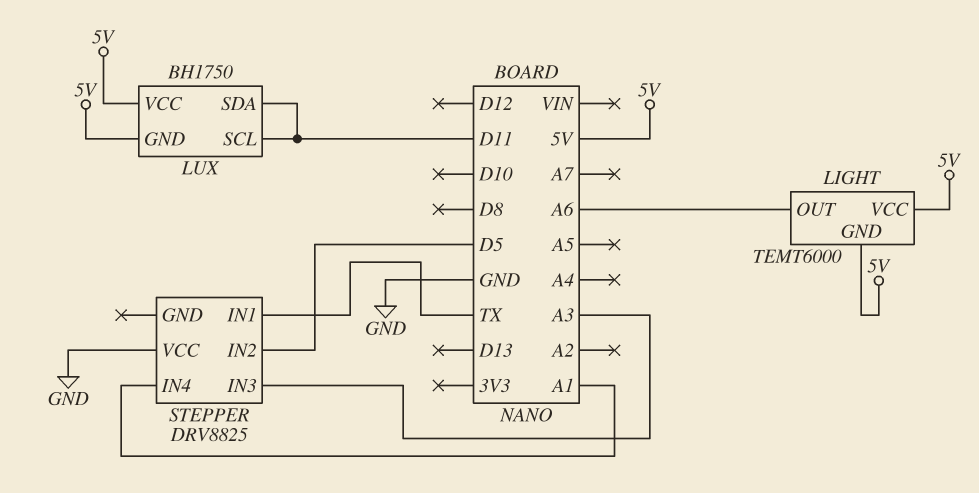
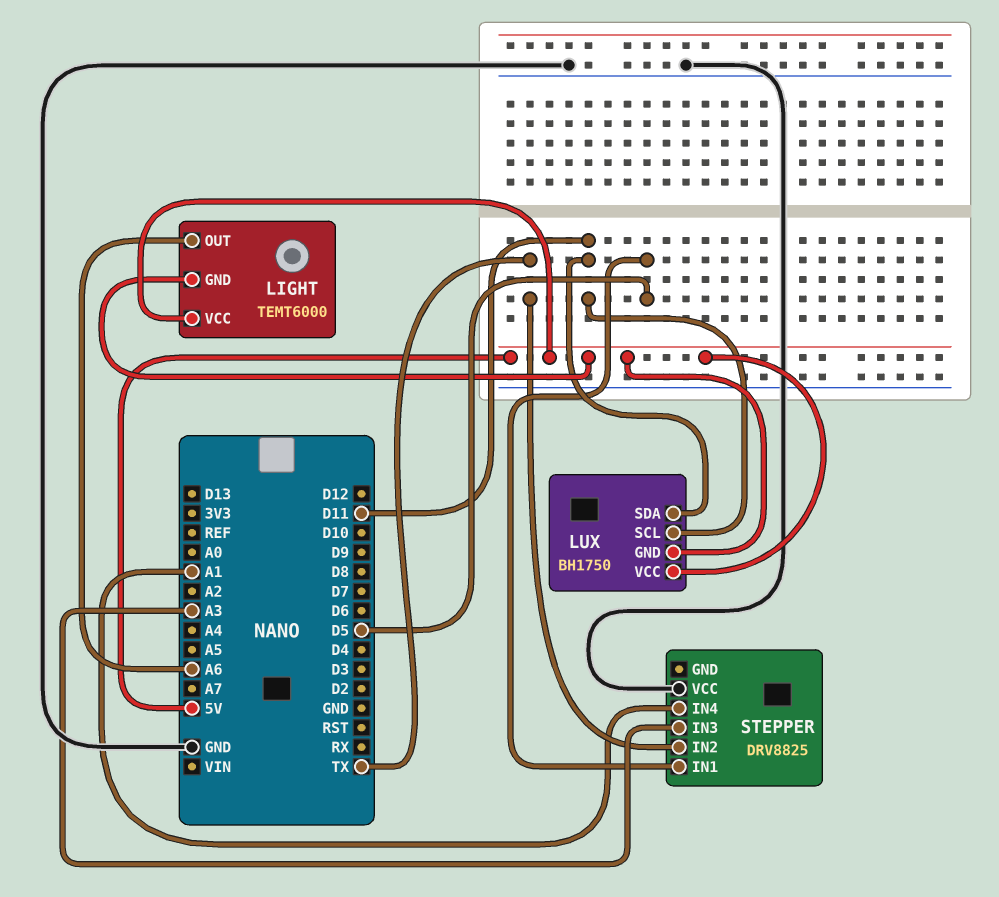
STEPPER pin IN1: TX -> D5
STEPPER pin IN2: D5 -> TX

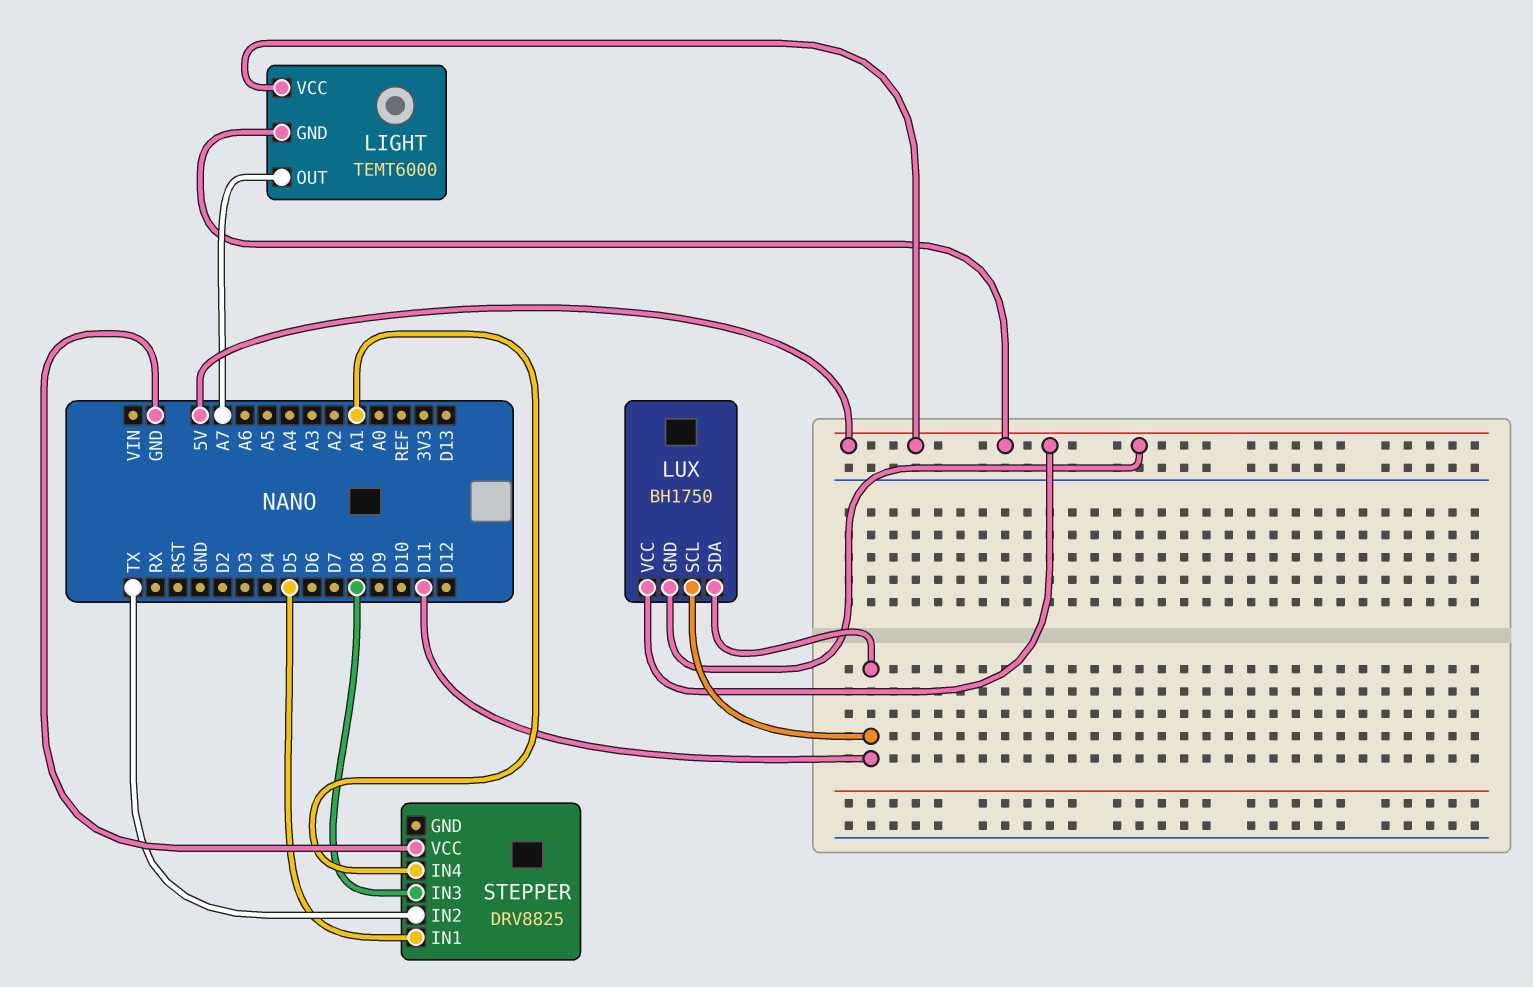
LIGHT pin OUT: A6 -> A7
STEPPER pin IN3: A3 -> D8

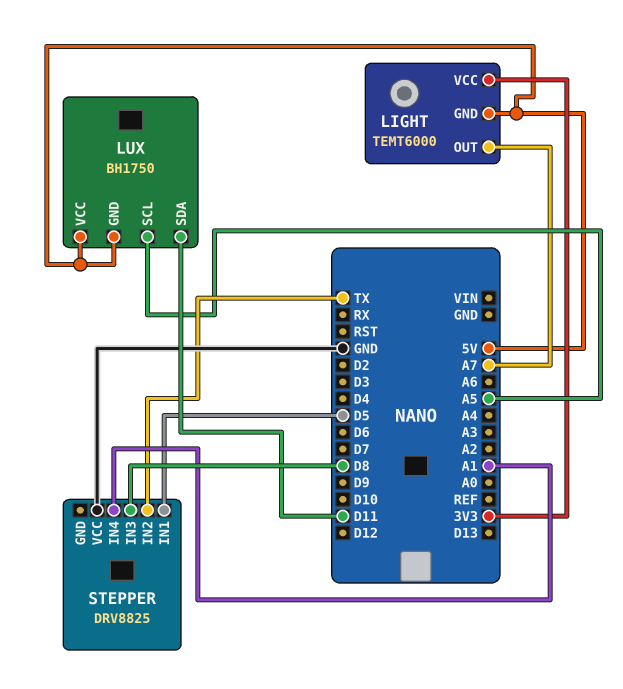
LIGHT pin VCC: 5V -> 3V3
LUX pin SCL: D11 -> A5

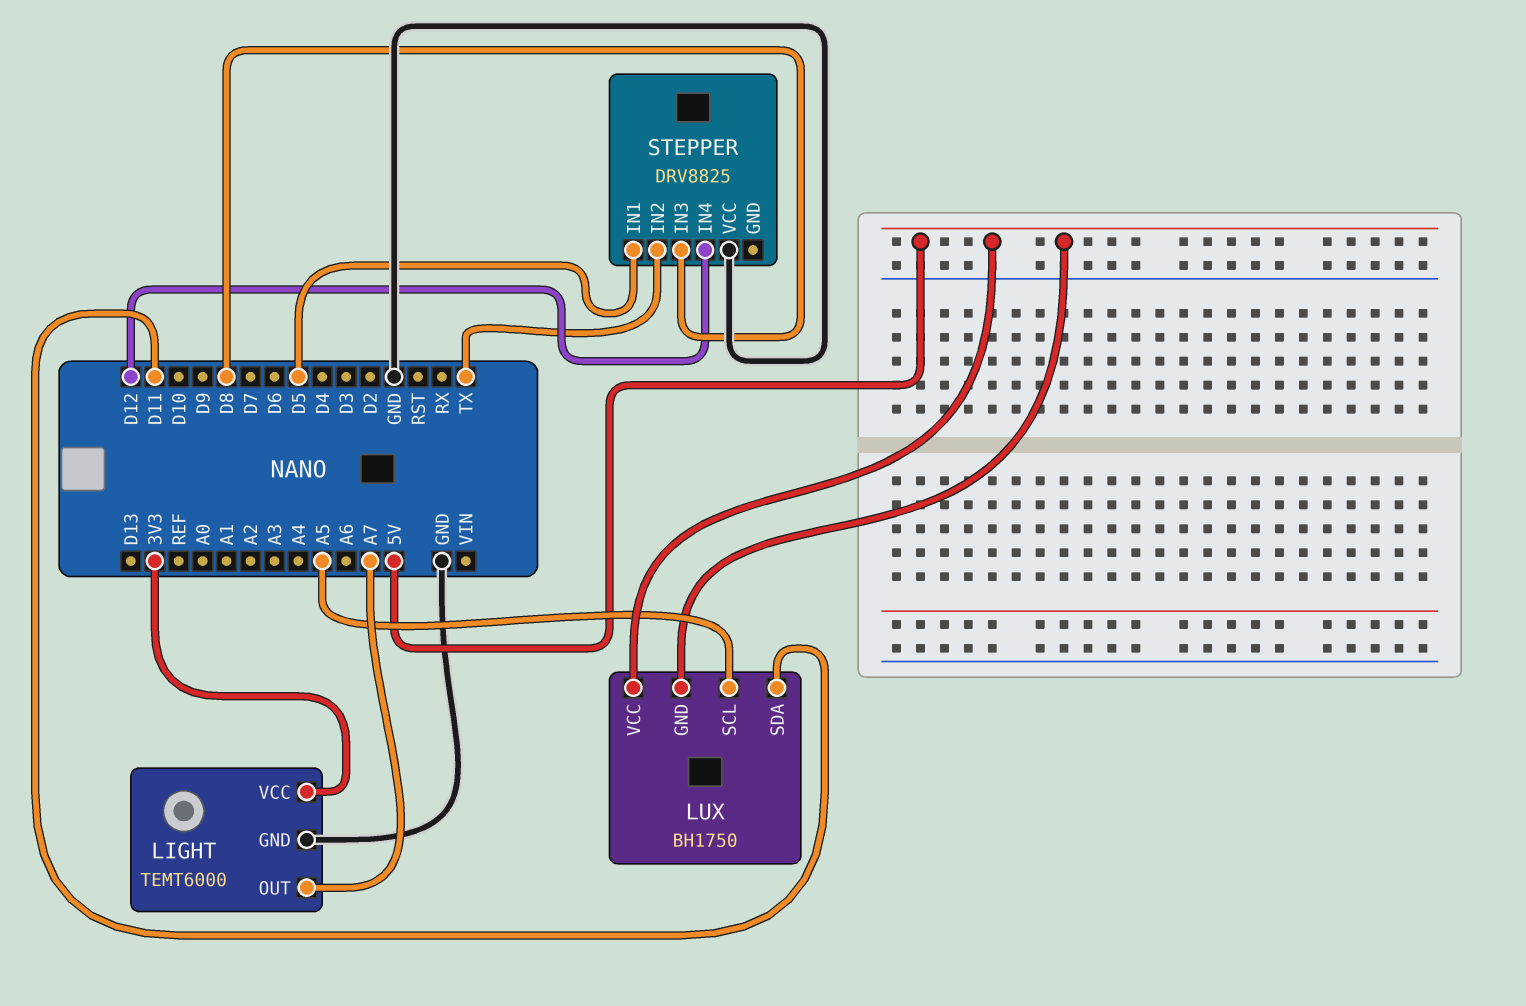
LIGHT pin GND: 5V -> GND
STEPPER pin IN4: A1 -> D12

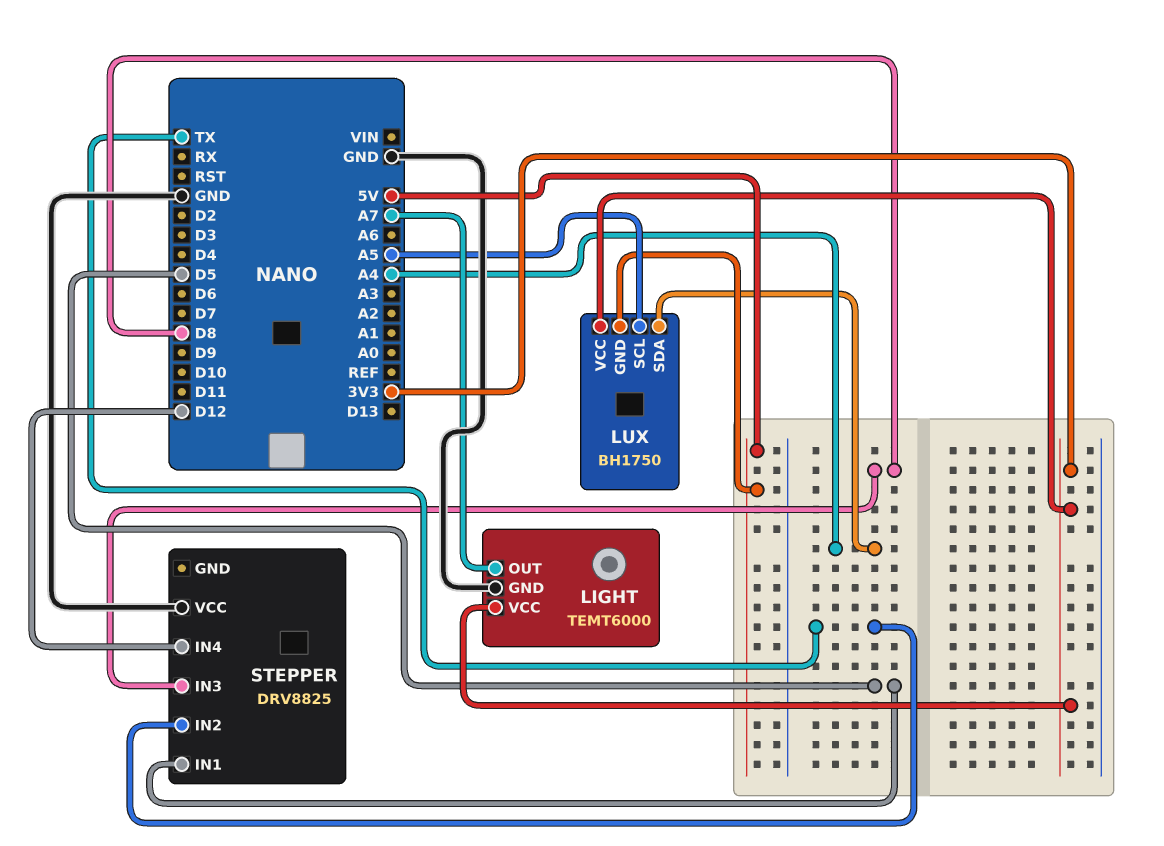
LUX pin SDA: D11 -> A4
LUX pin VCC: 5V -> 3V3

